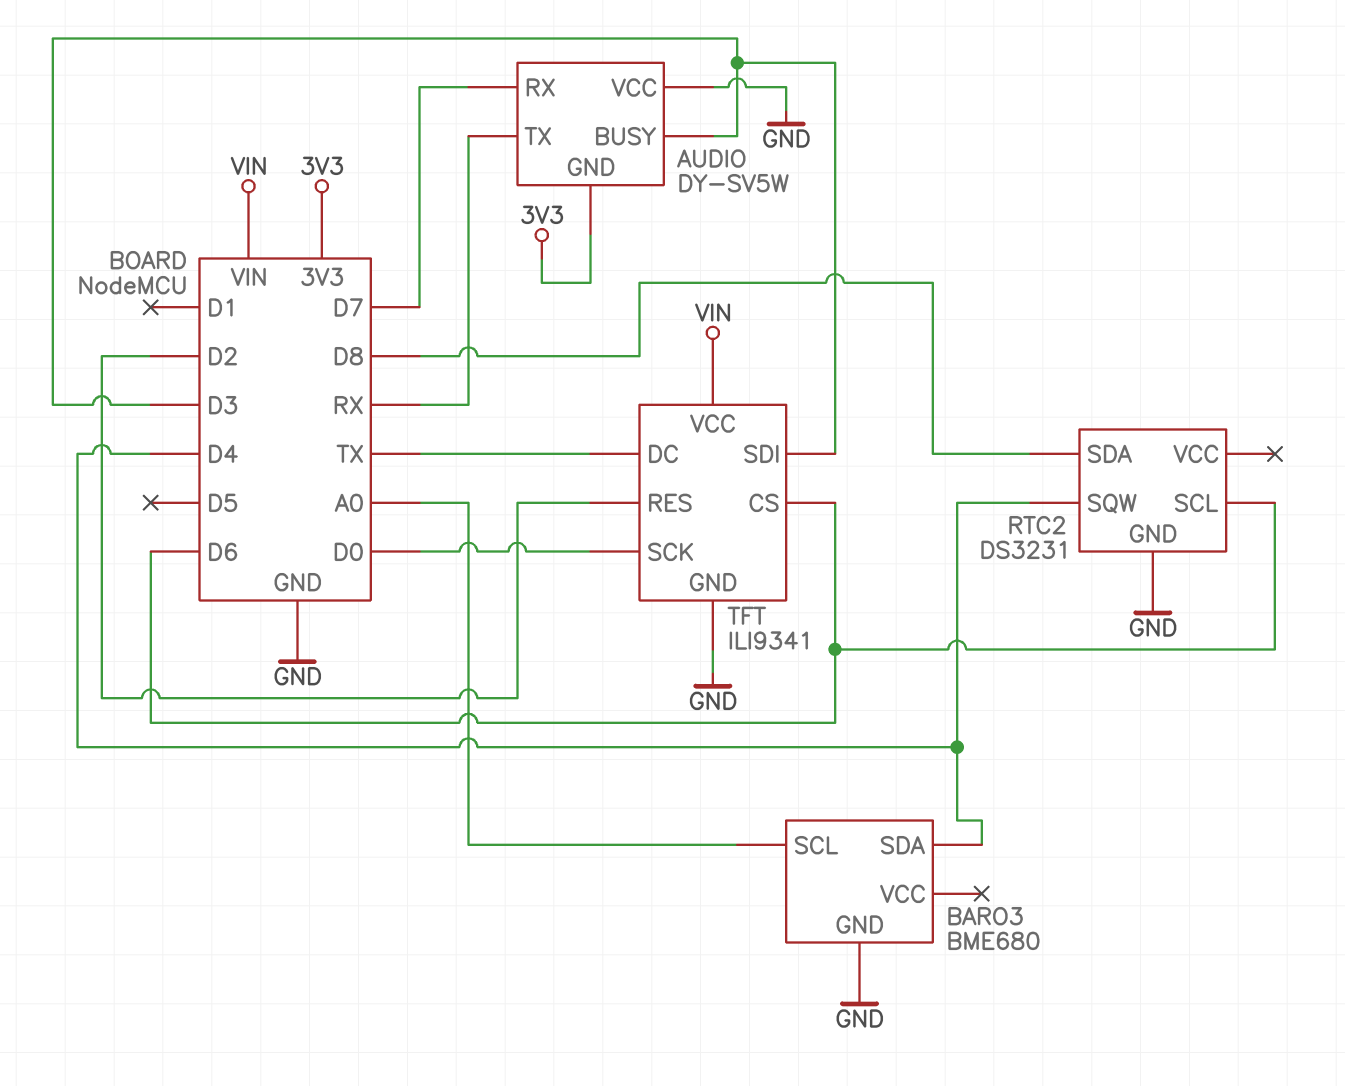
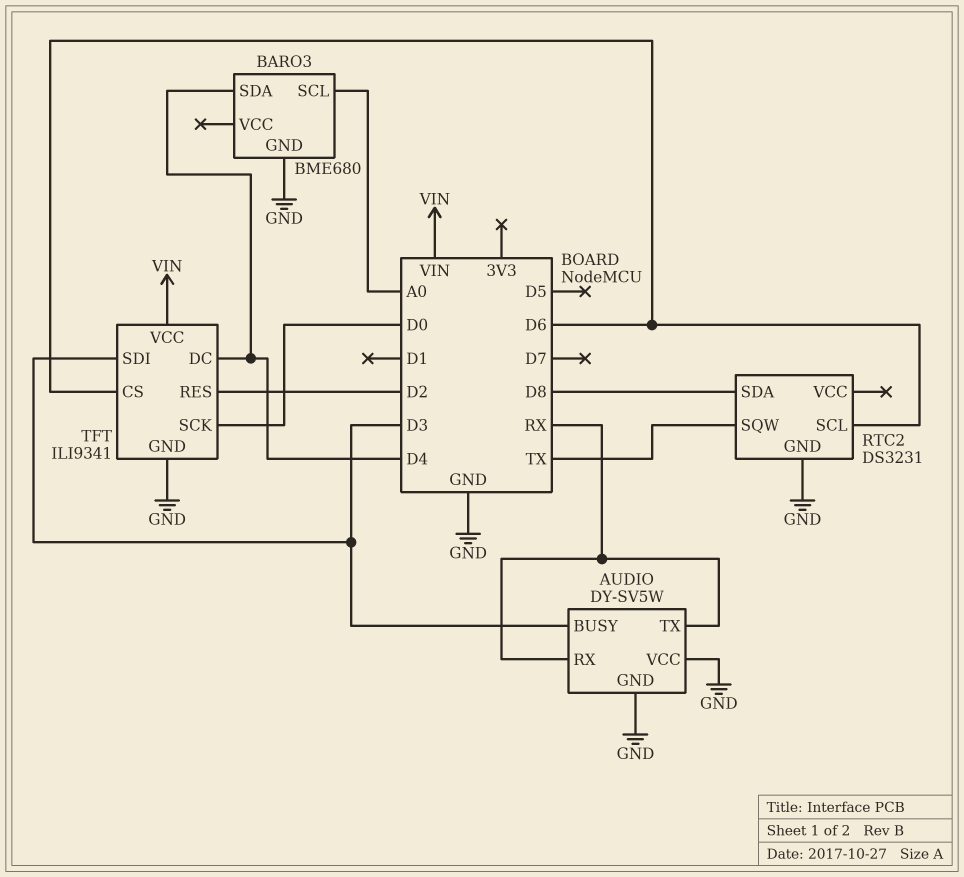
AUDIO pin GND: 3V3 -> GND
AUDIO pin RX: D7 -> RX
RTC2 pin SQW: D4 -> TX
TFT pin DC: TX -> D4

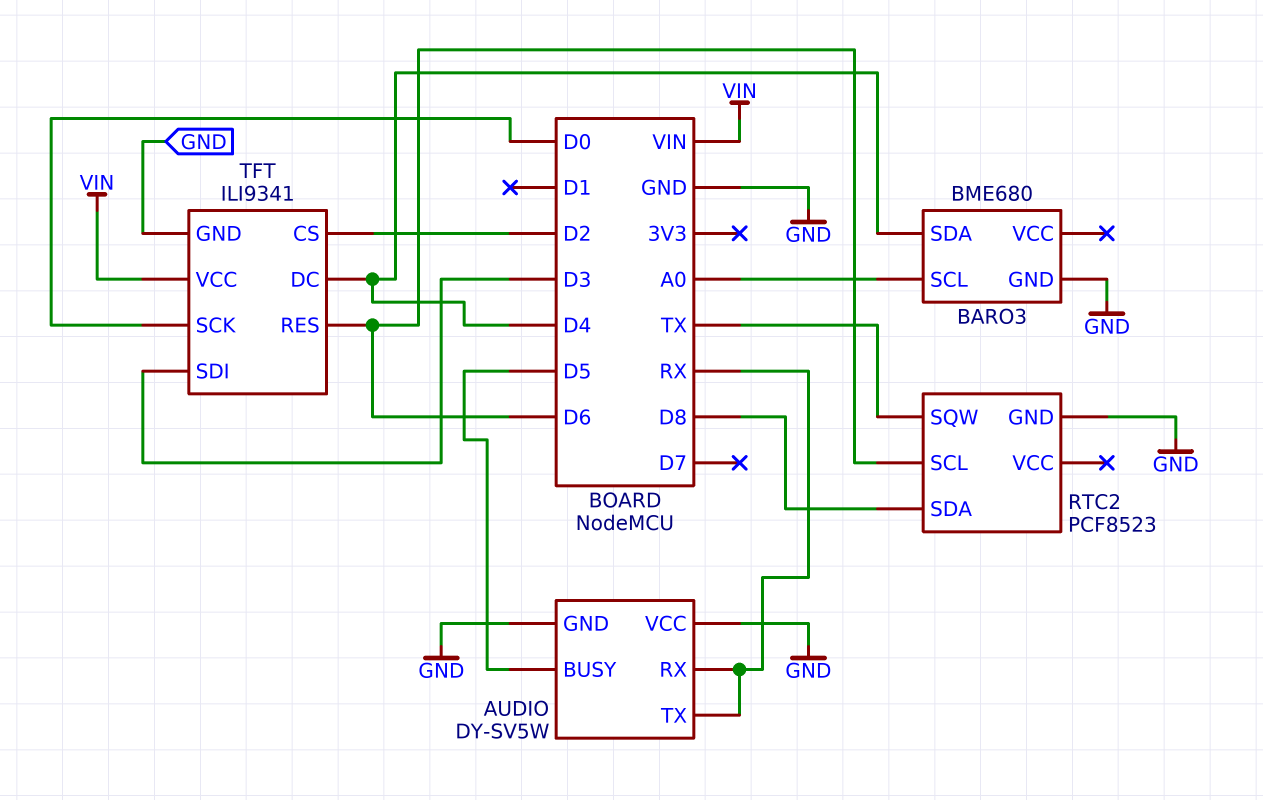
AUDIO pin BUSY: D3 -> D5
RTC2: DS3231 -> PCF8523
TFT pin CS: D6 -> D2
TFT pin RES: D2 -> D6

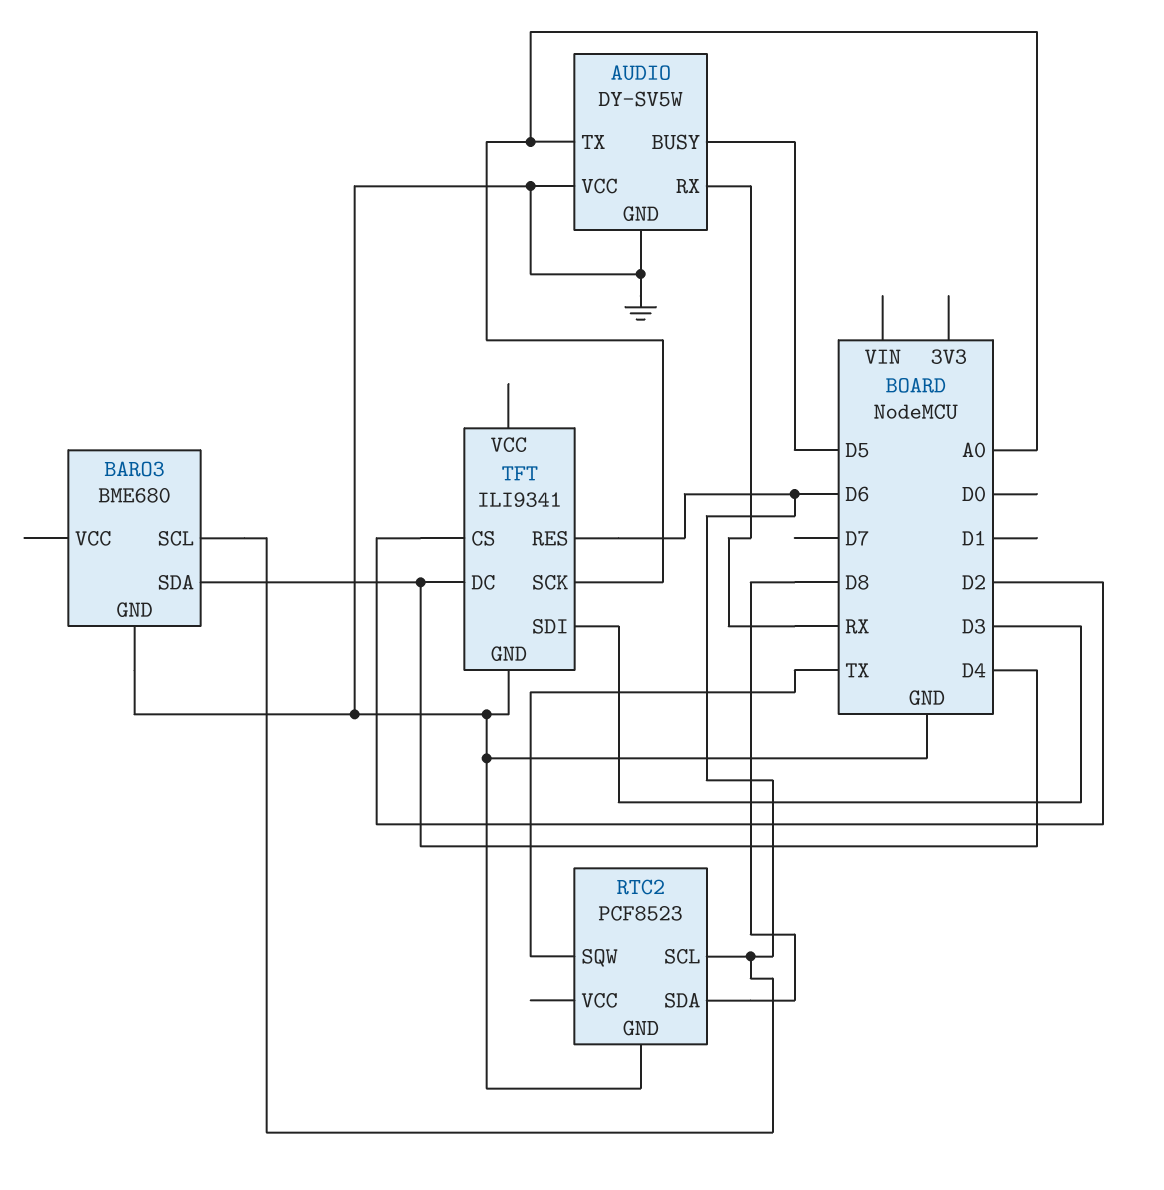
AUDIO pin TX: RX -> A0
BARO3 pin SCL: A0 -> D6
TFT pin SCK: D0 -> A0
TFT pin VCC: VIN -> none

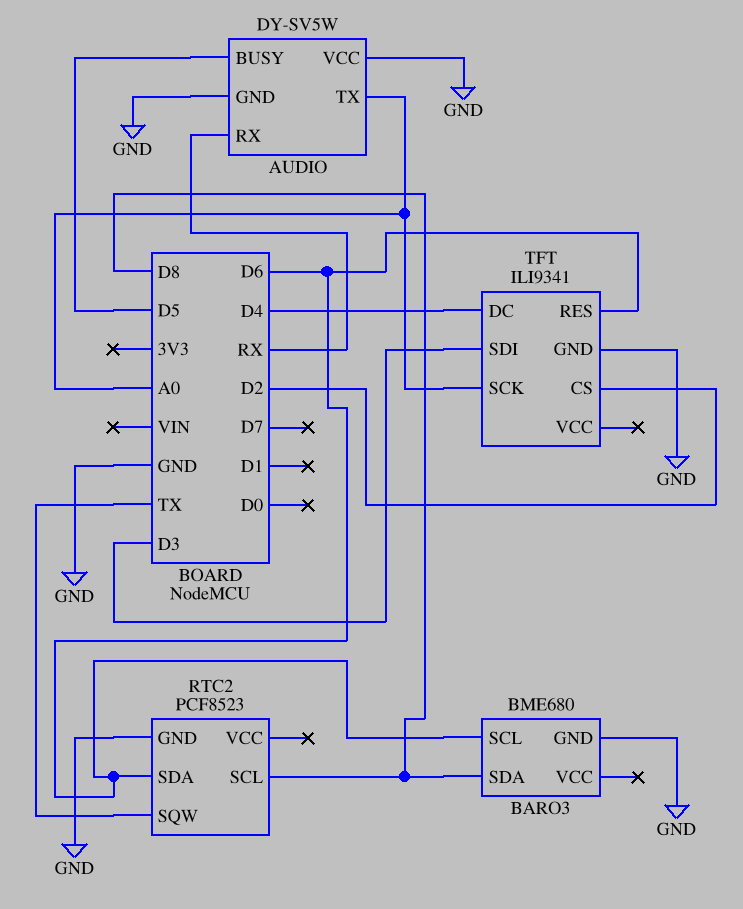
BARO3 pin SDA: D4 -> D8
RTC2 pin SCL: D6 -> D8
RTC2 pin SDA: D8 -> D6

